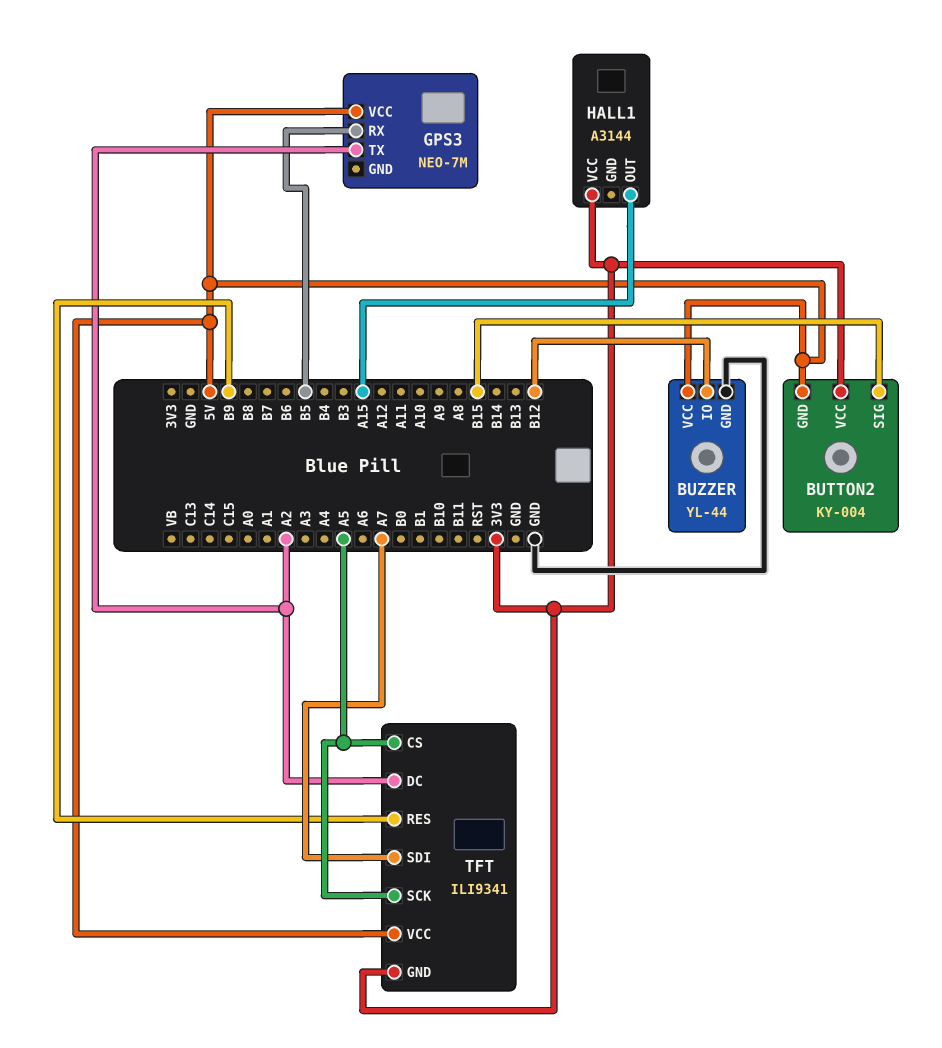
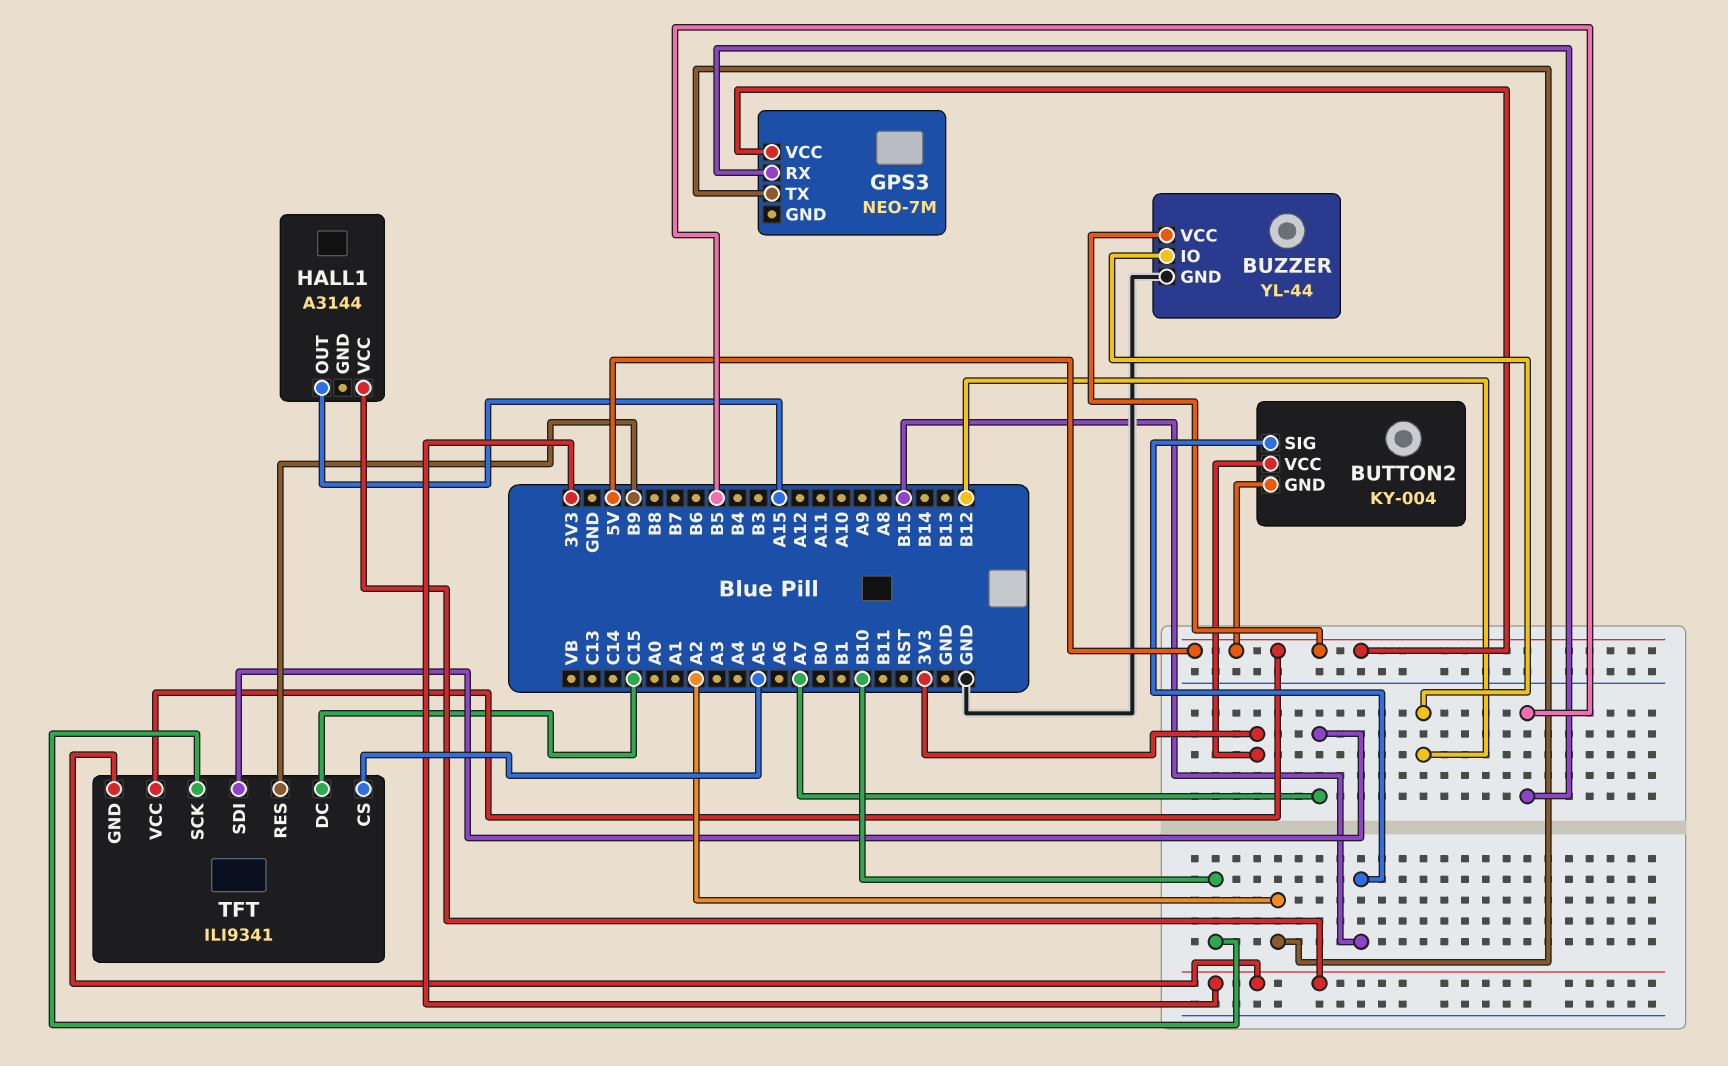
TFT pin DC: A2 -> C15
TFT pin SCK: A5 -> B10

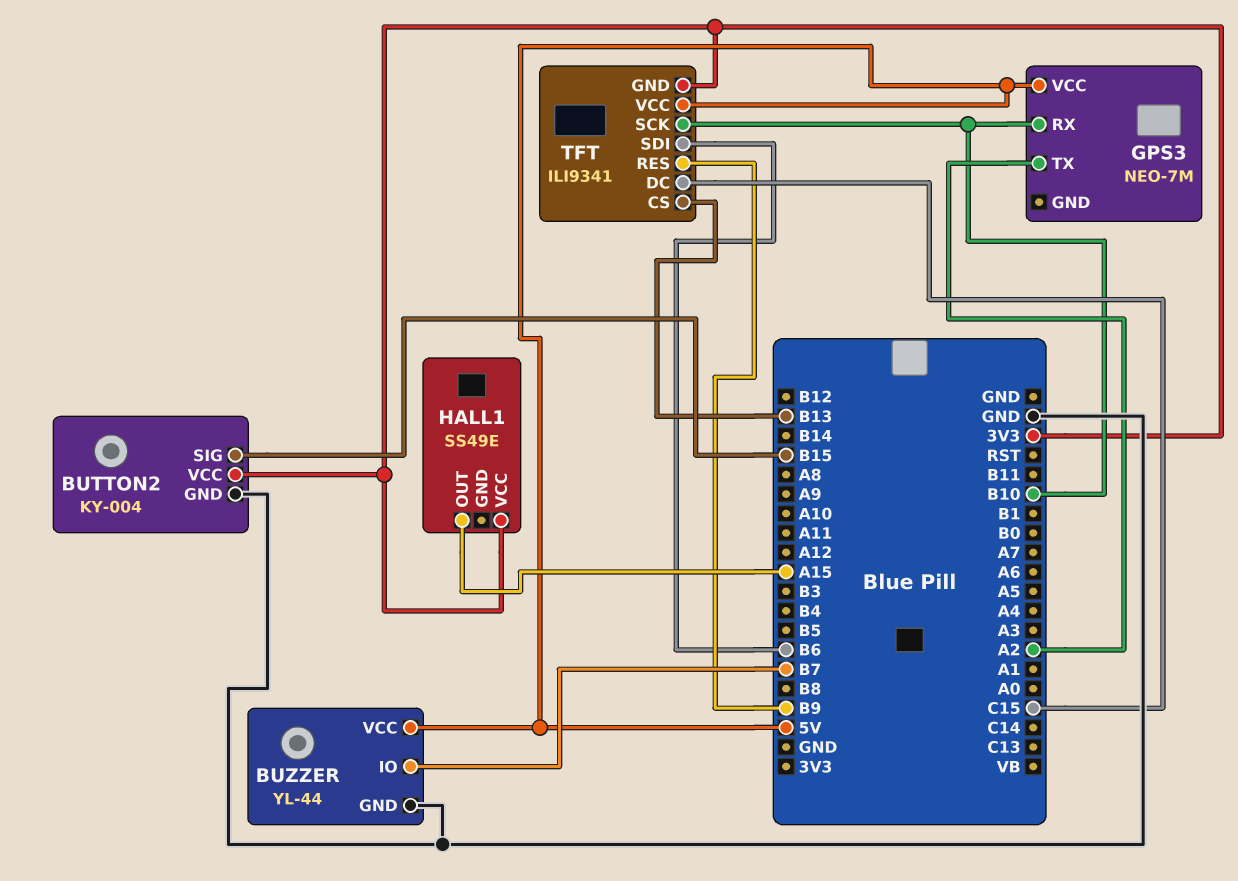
BUTTON2 pin GND: 5V -> GND
BUZZER pin IO: B12 -> B7
GPS3 pin RX: B5 -> B10
HALL1: A3144 -> SS49E
TFT pin CS: A5 -> B13
TFT pin SDI: A7 -> B6

